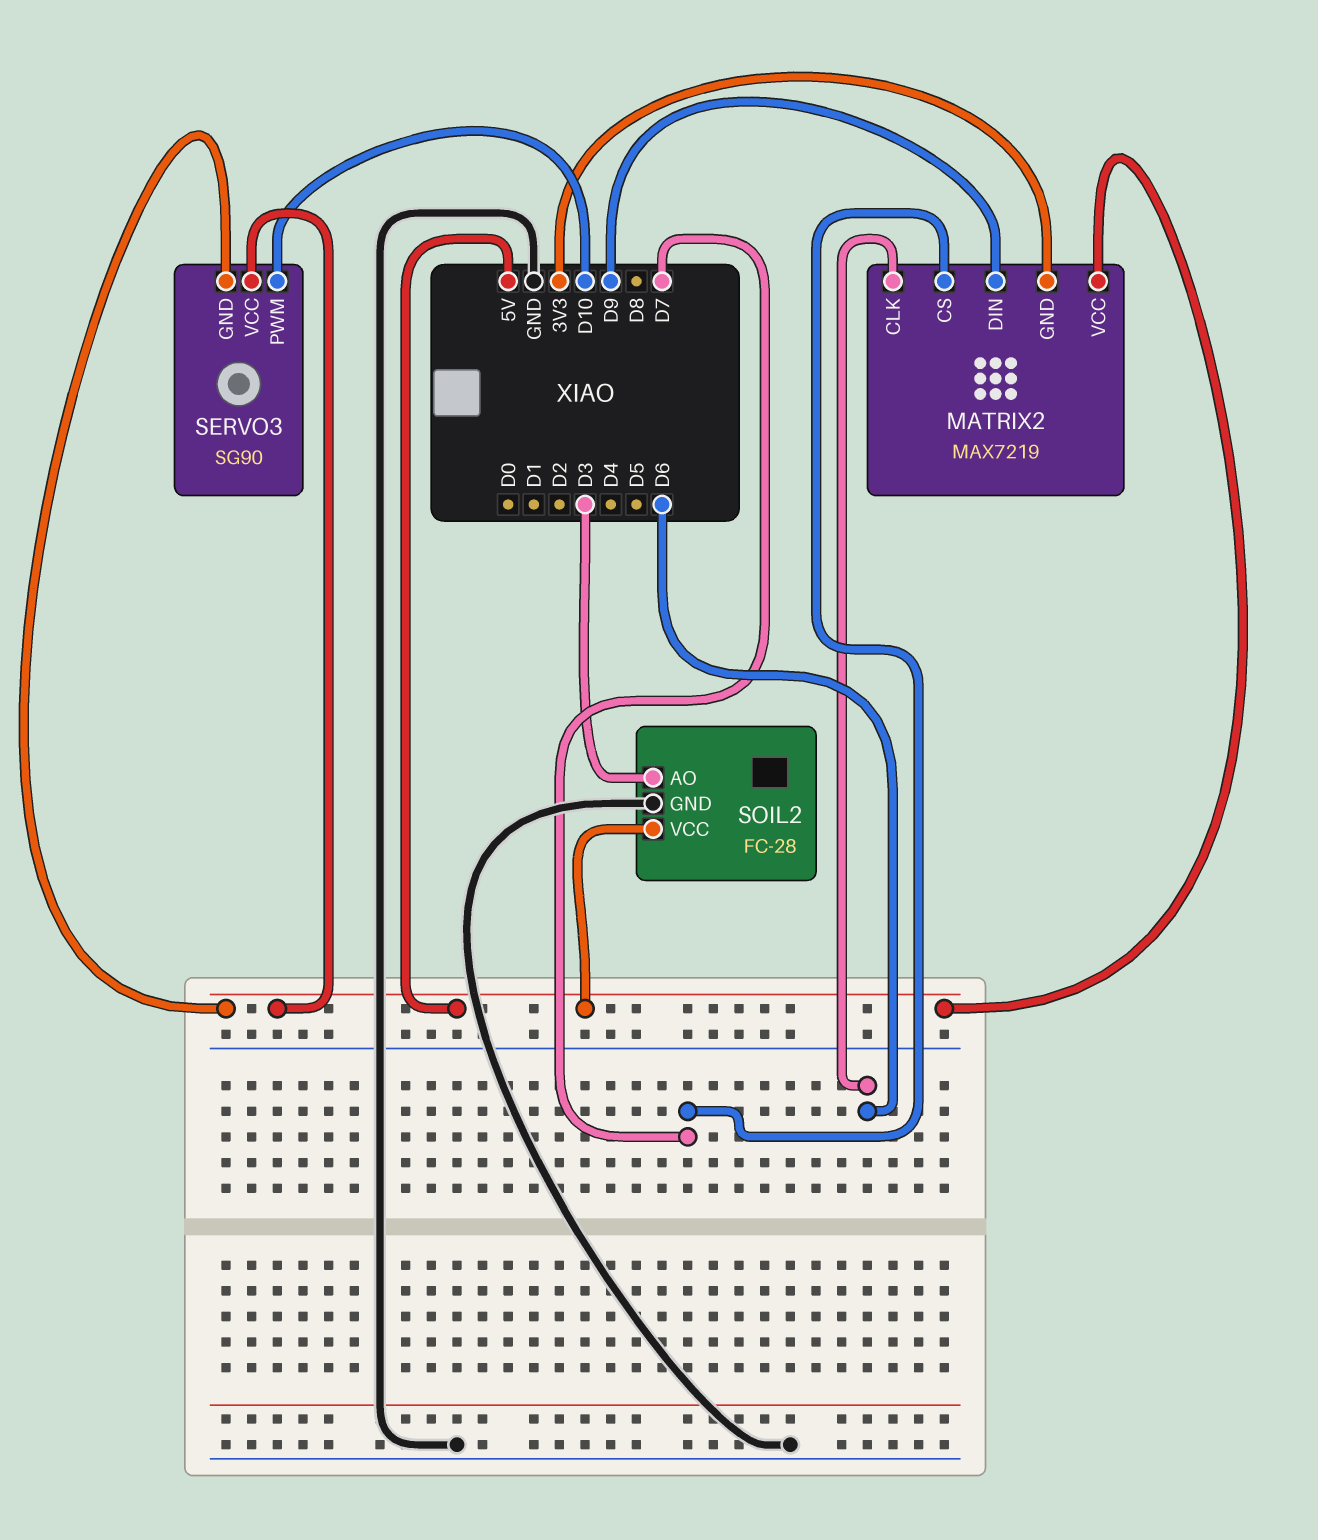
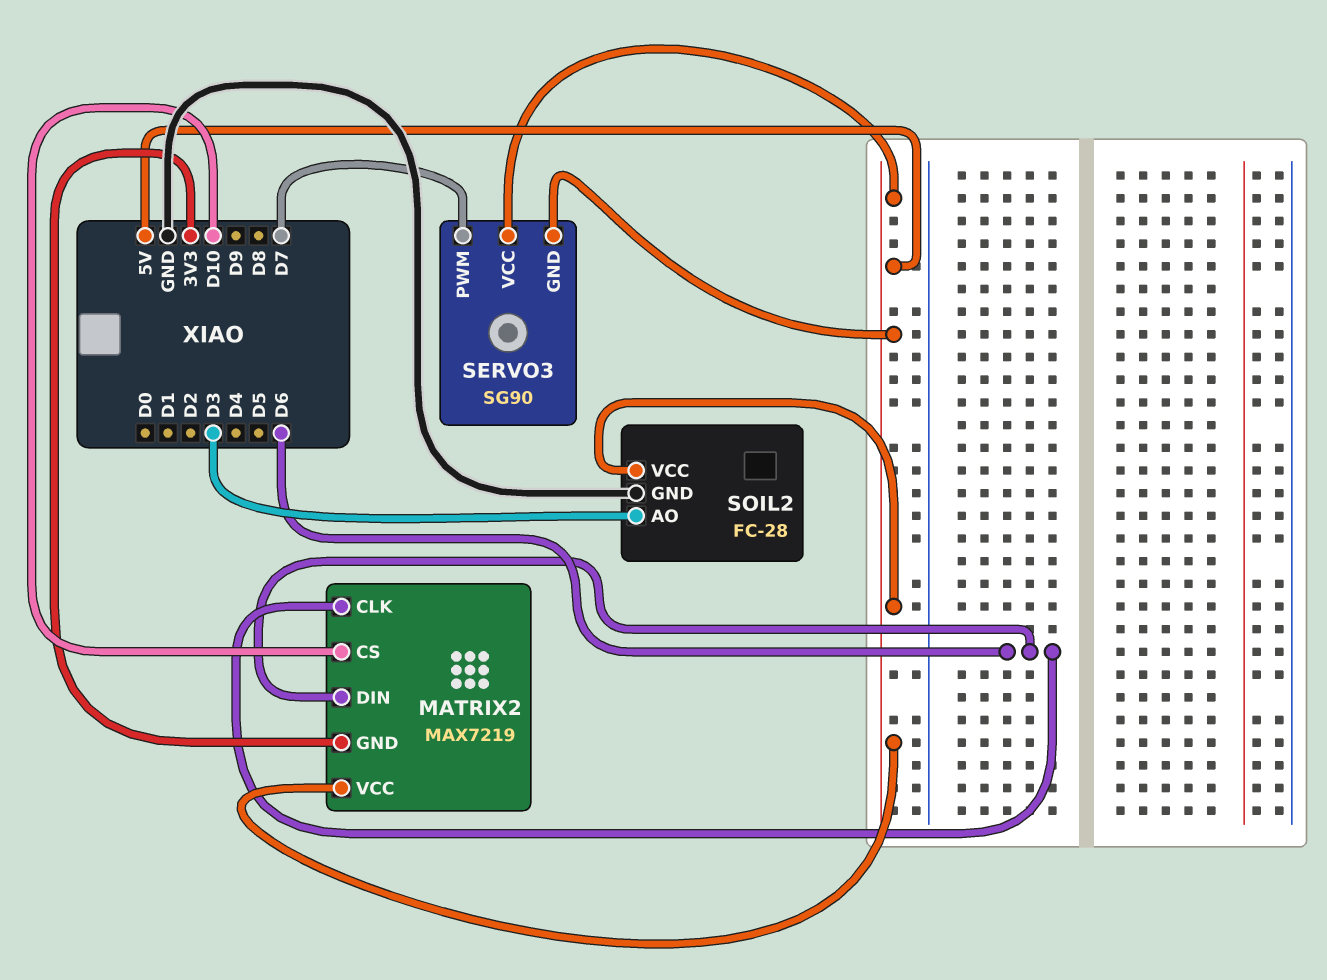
MATRIX2 pin CS: D7 -> D10
MATRIX2 pin DIN: D9 -> D6
SERVO3 pin PWM: D10 -> D7

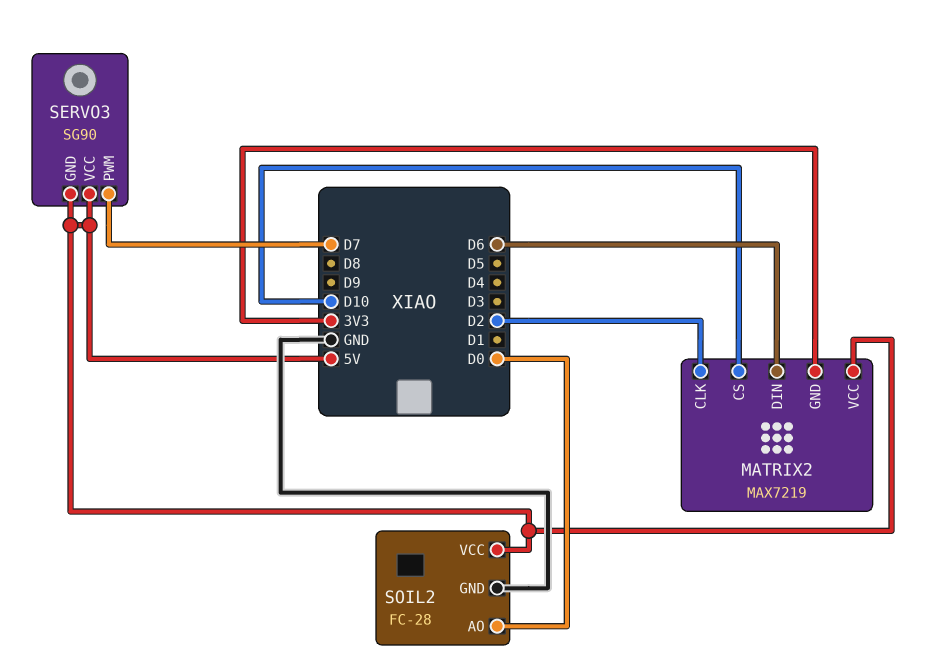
MATRIX2 pin CLK: D6 -> D2
SOIL2 pin AO: D3 -> D0

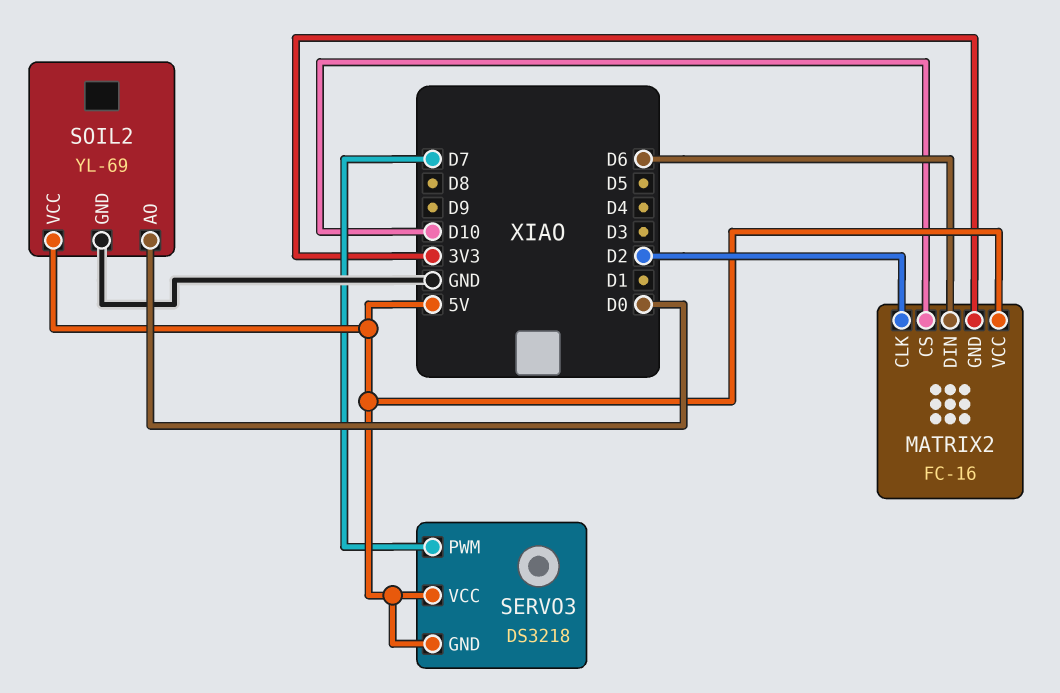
MATRIX2: MAX7219 -> FC-16
SERVO3: SG90 -> DS3218
SOIL2: FC-28 -> YL-69

